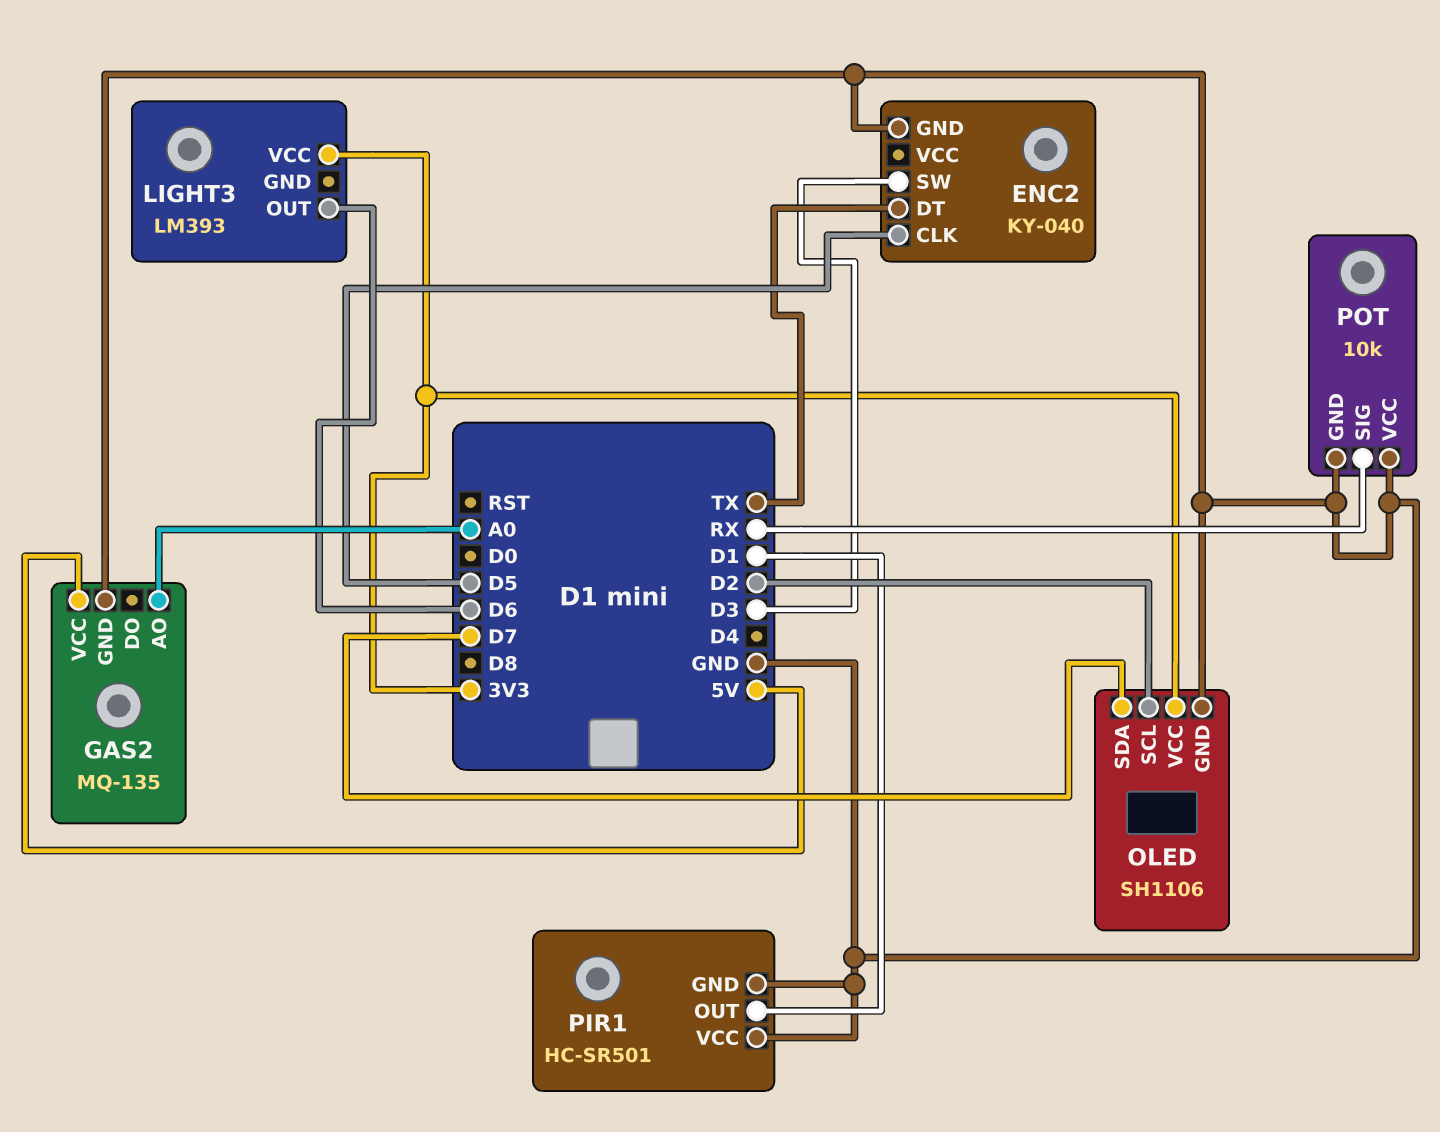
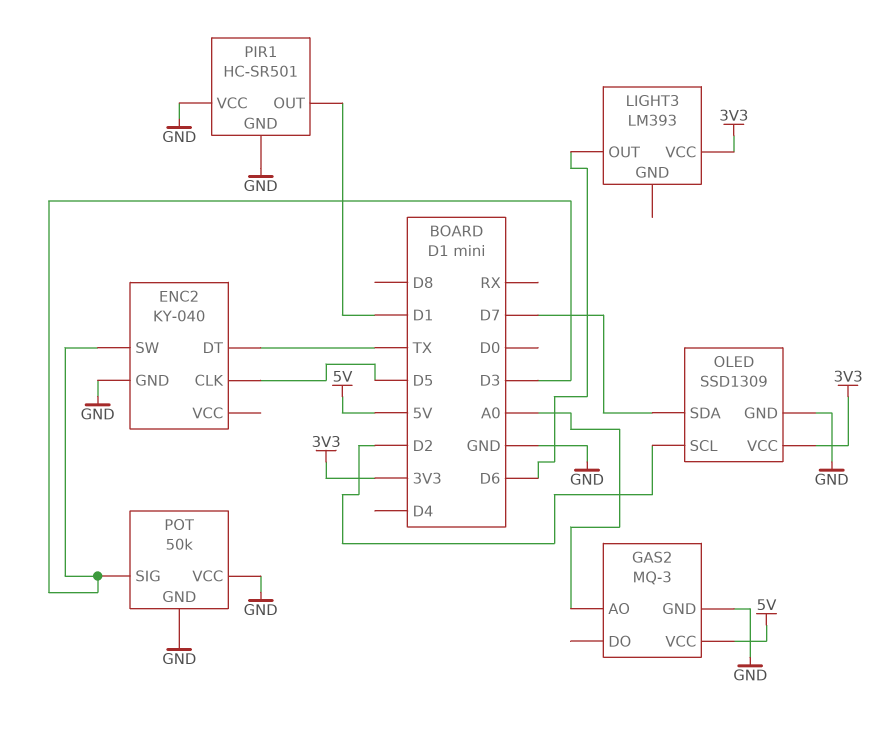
GAS2: MQ-135 -> MQ-3
OLED: SH1106 -> SSD1309
POT: 10k -> 50k
POT pin SIG: RX -> D3

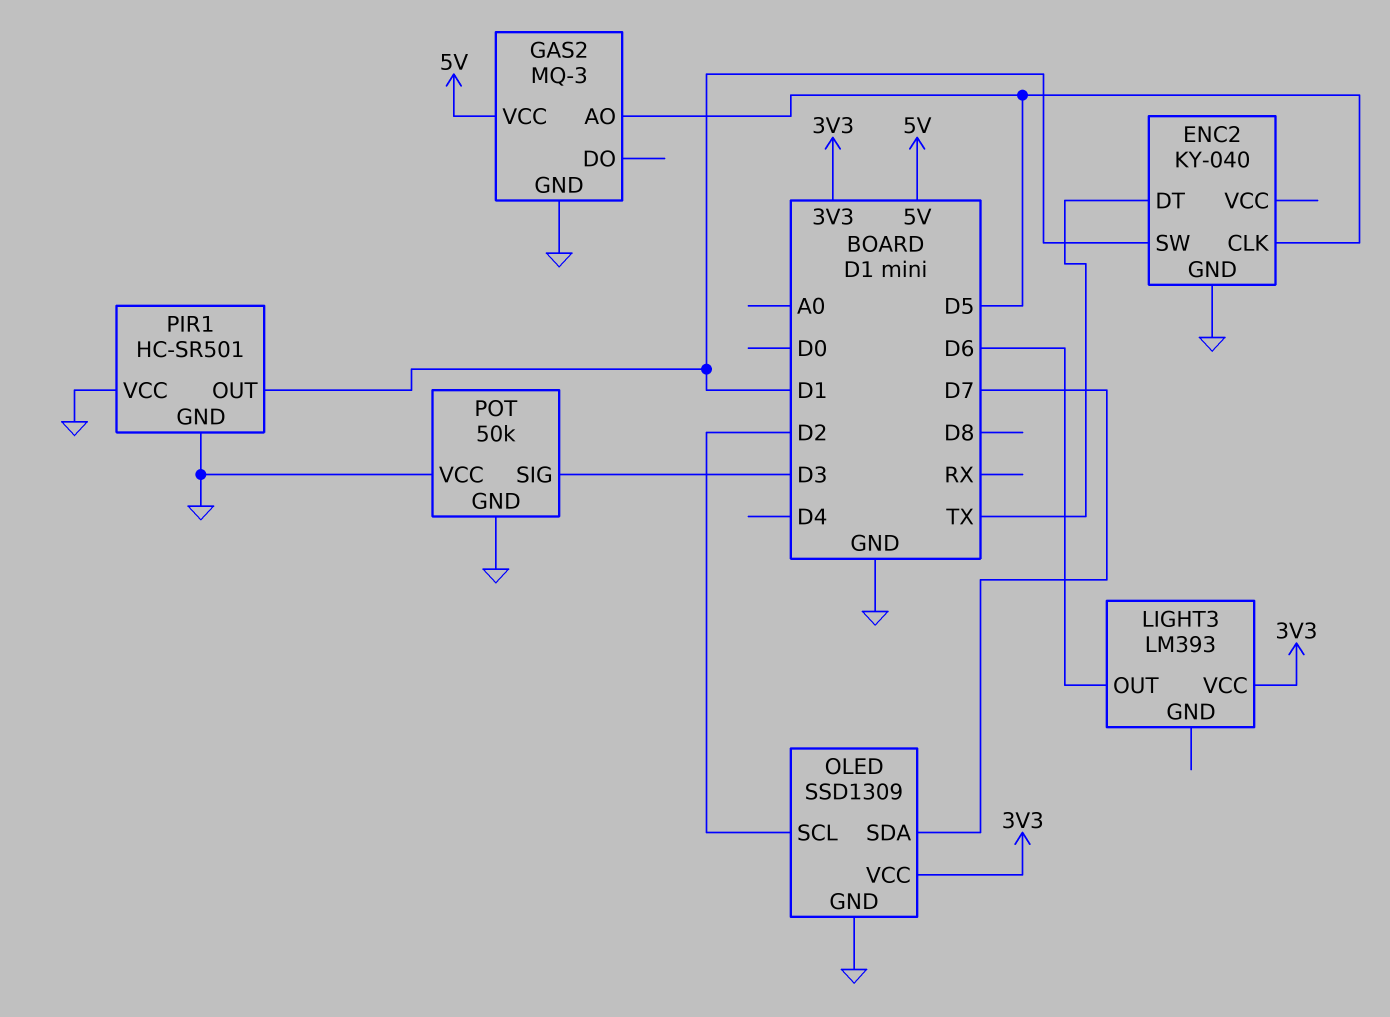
ENC2 pin SW: D3 -> D1
GAS2 pin AO: A0 -> D5

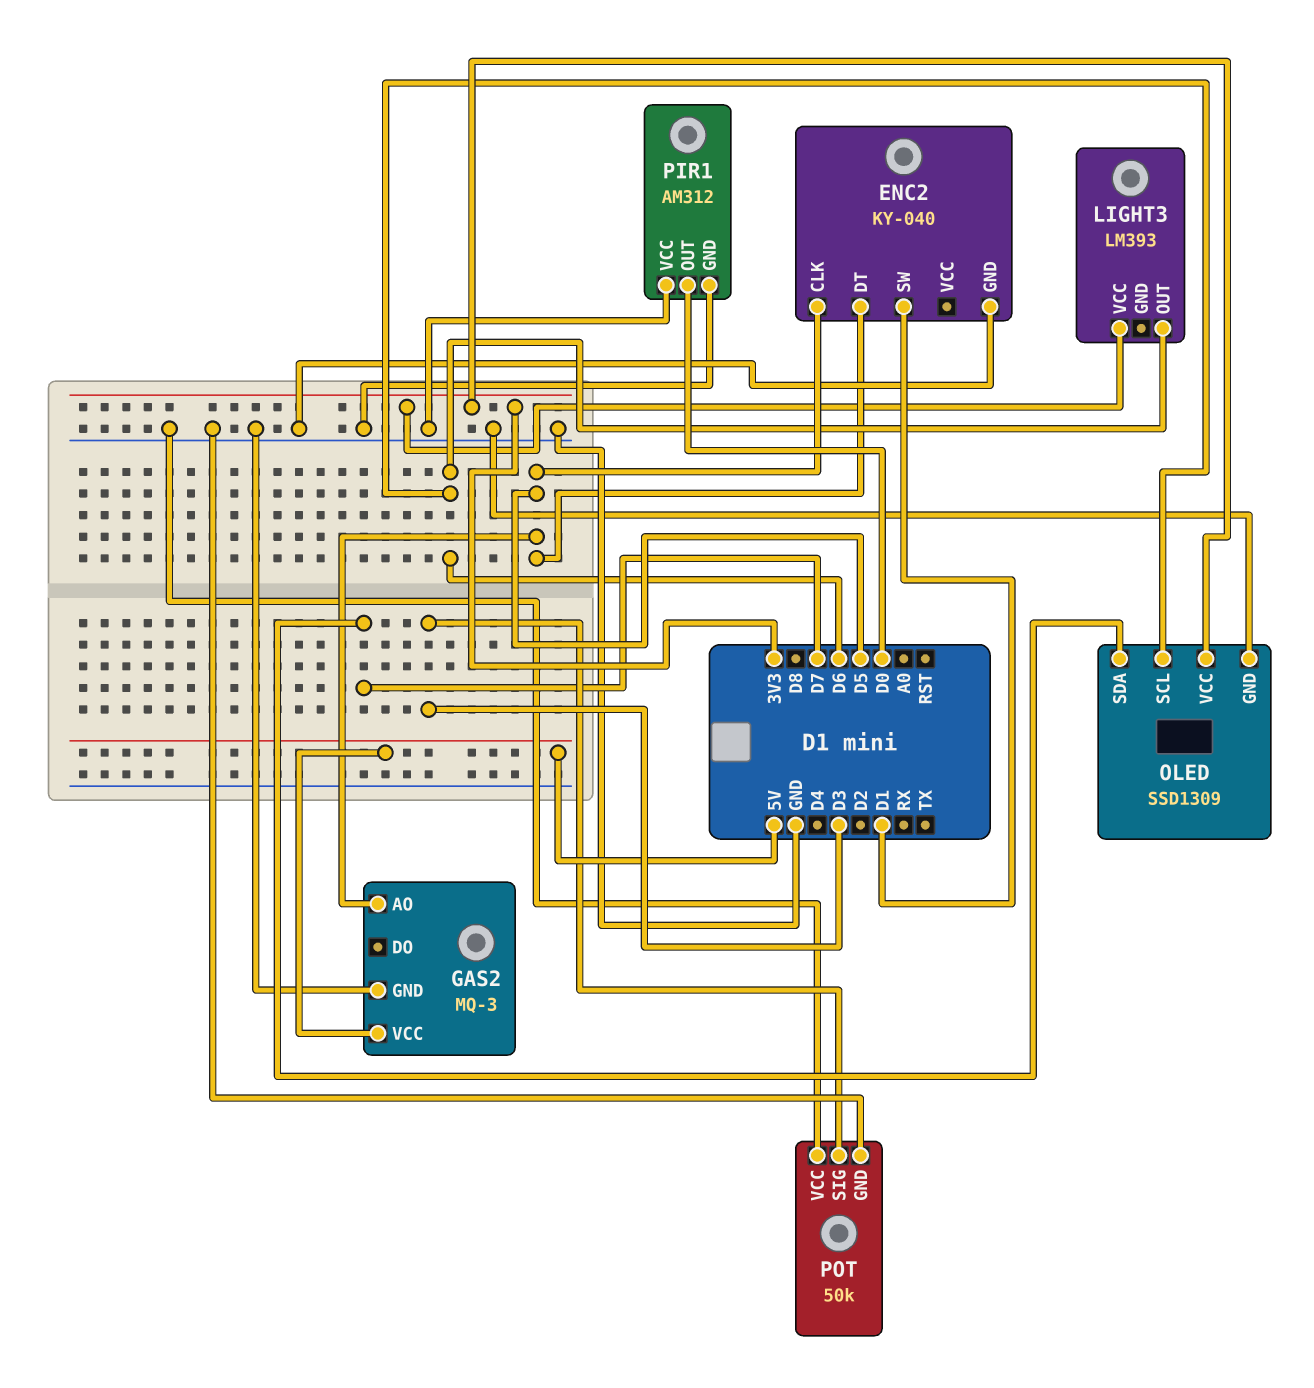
ENC2 pin DT: TX -> D5
OLED pin SCL: D2 -> D6
PIR1: HC-SR501 -> AM312
PIR1 pin OUT: D1 -> D0

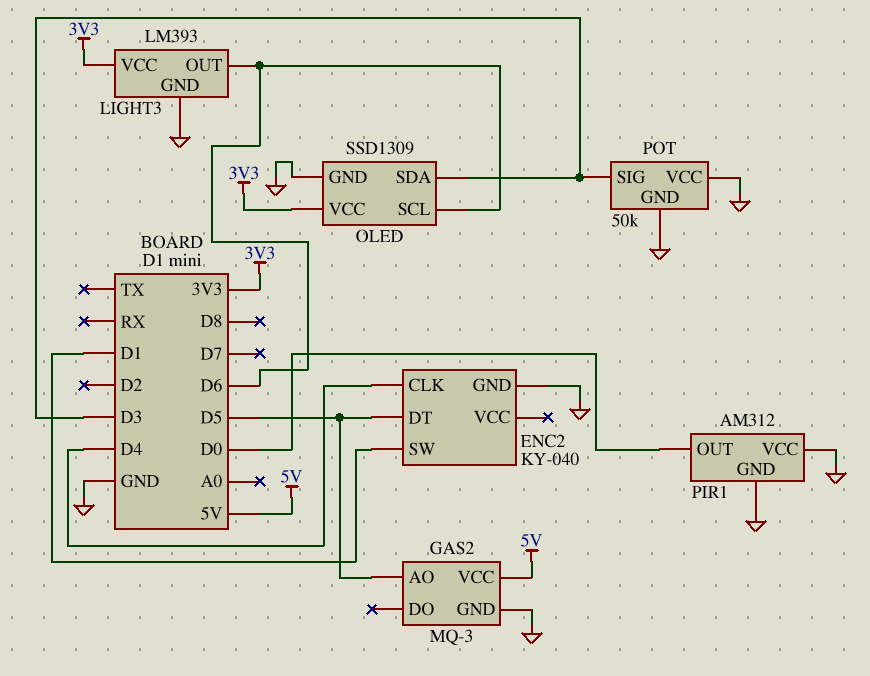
ENC2 pin CLK: D5 -> D4
LIGHT3 pin GND: none -> GND
OLED pin SDA: D7 -> D3

